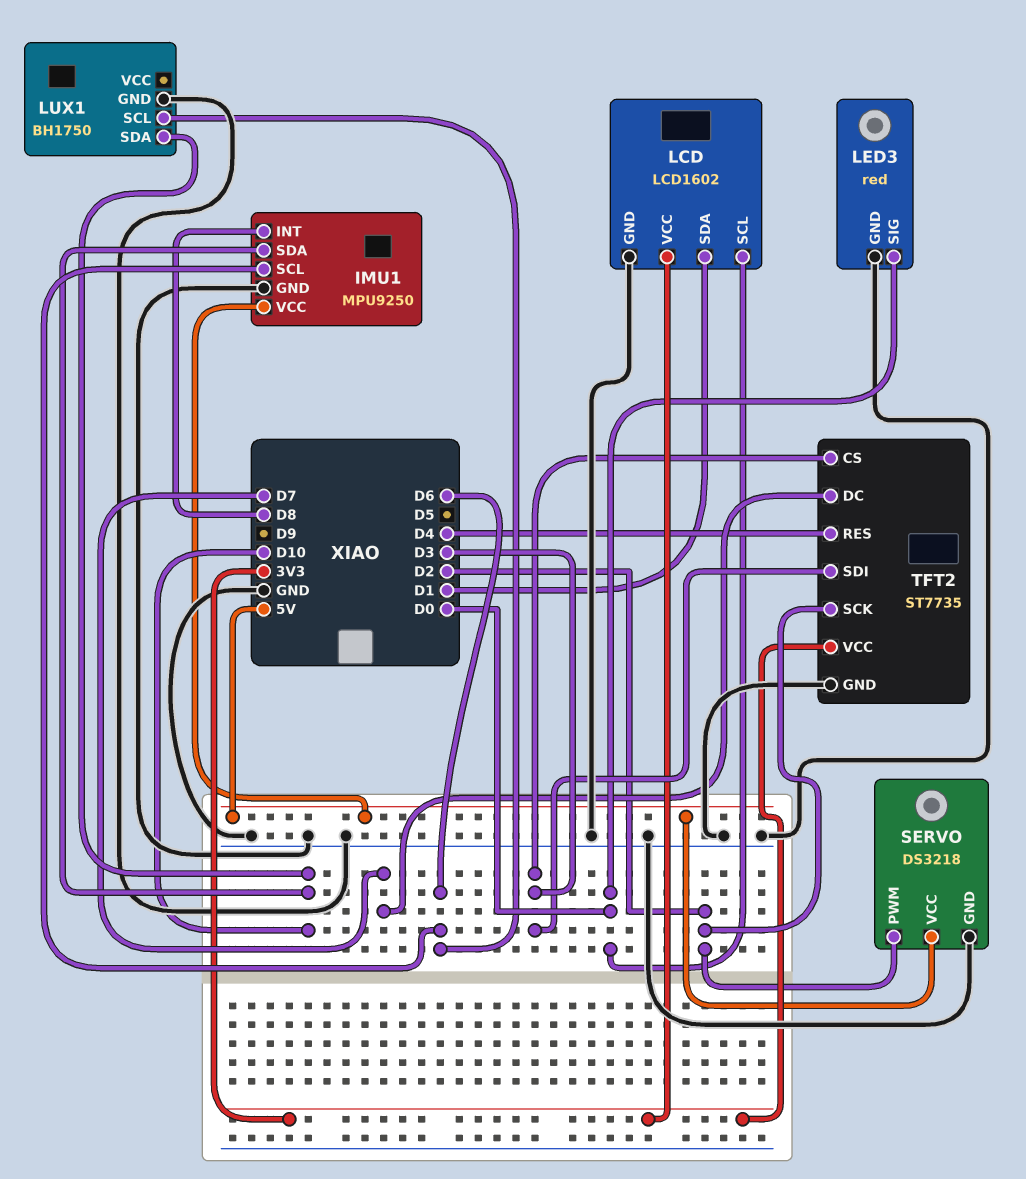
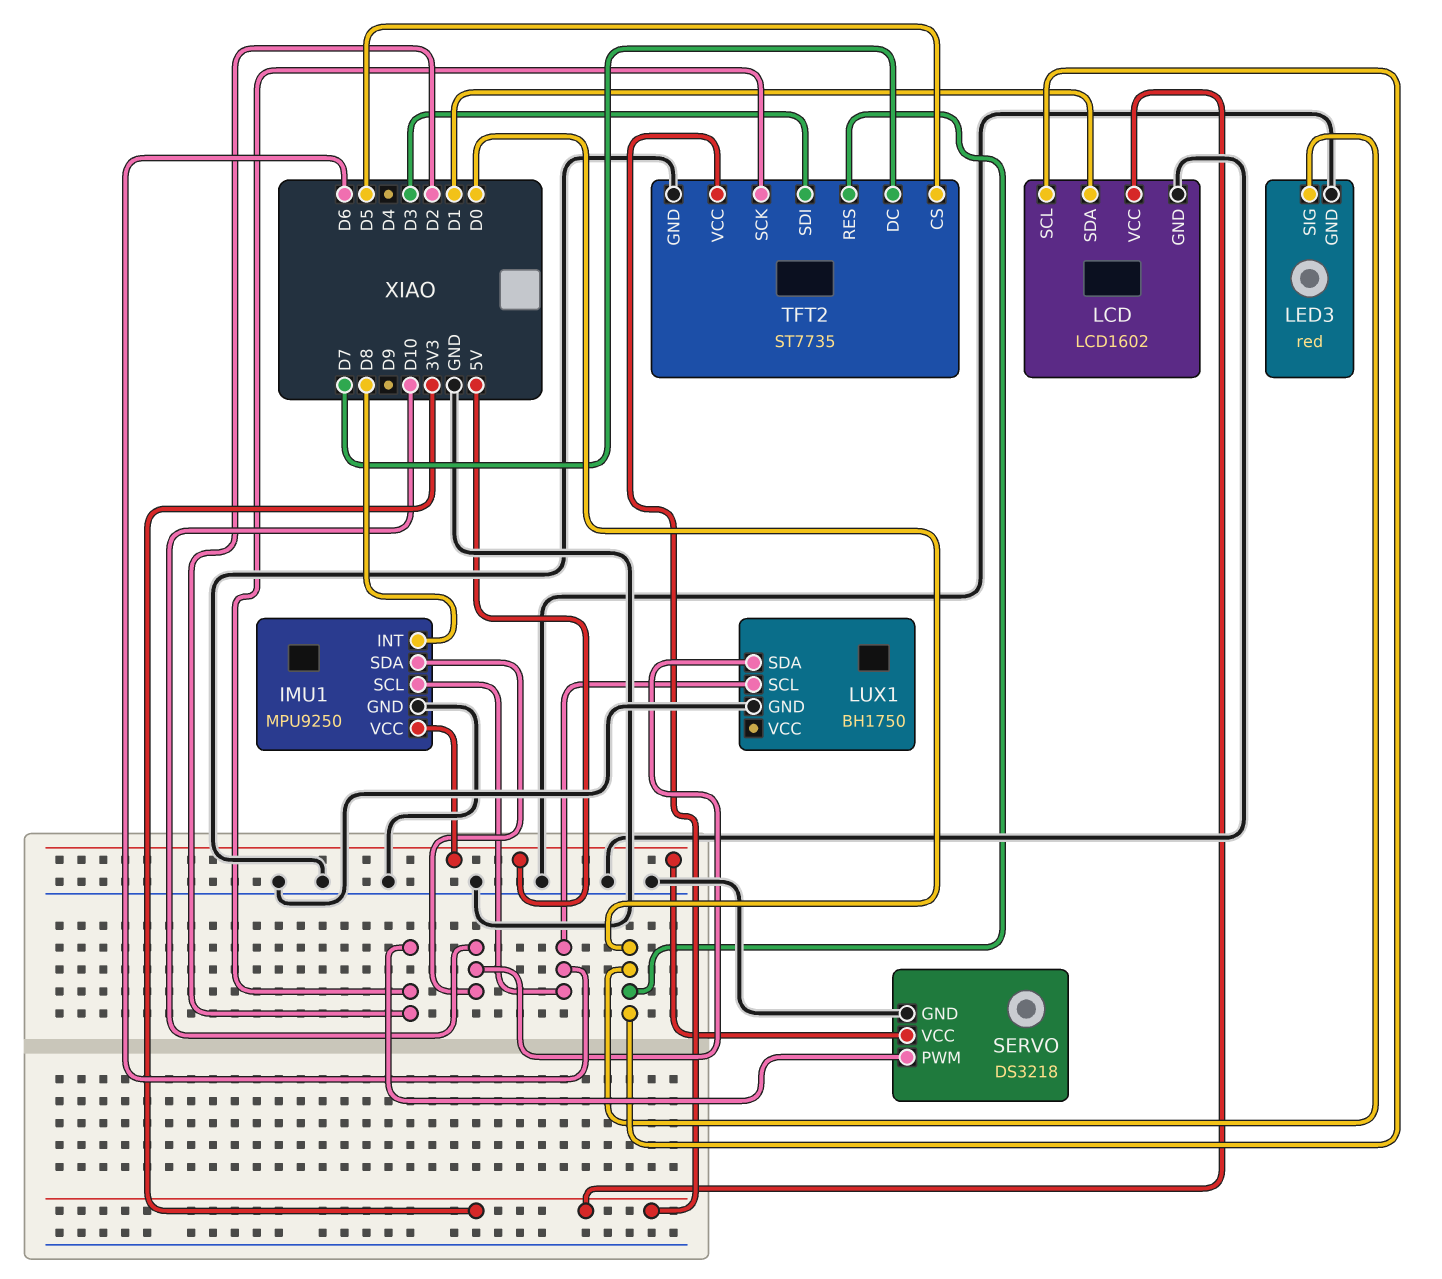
TFT2 pin CS: D3 -> D5
TFT2 pin RES: D4 -> D0

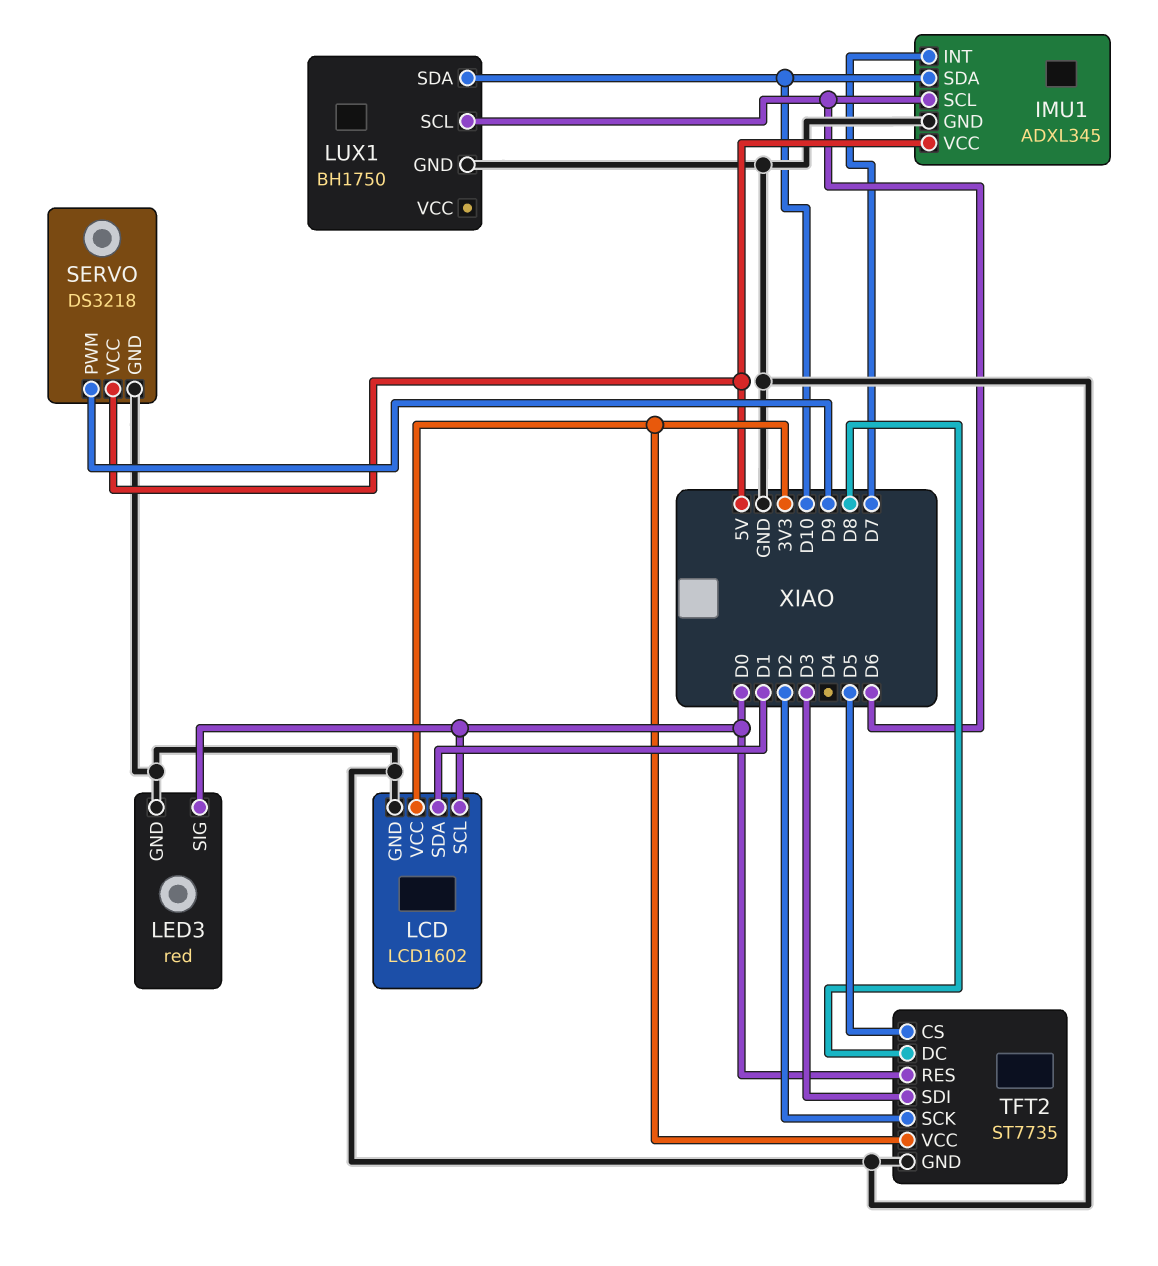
IMU1: MPU9250 -> ADXL345
IMU1 pin INT: D8 -> D7
SERVO pin PWM: D2 -> D9
TFT2 pin DC: D7 -> D8

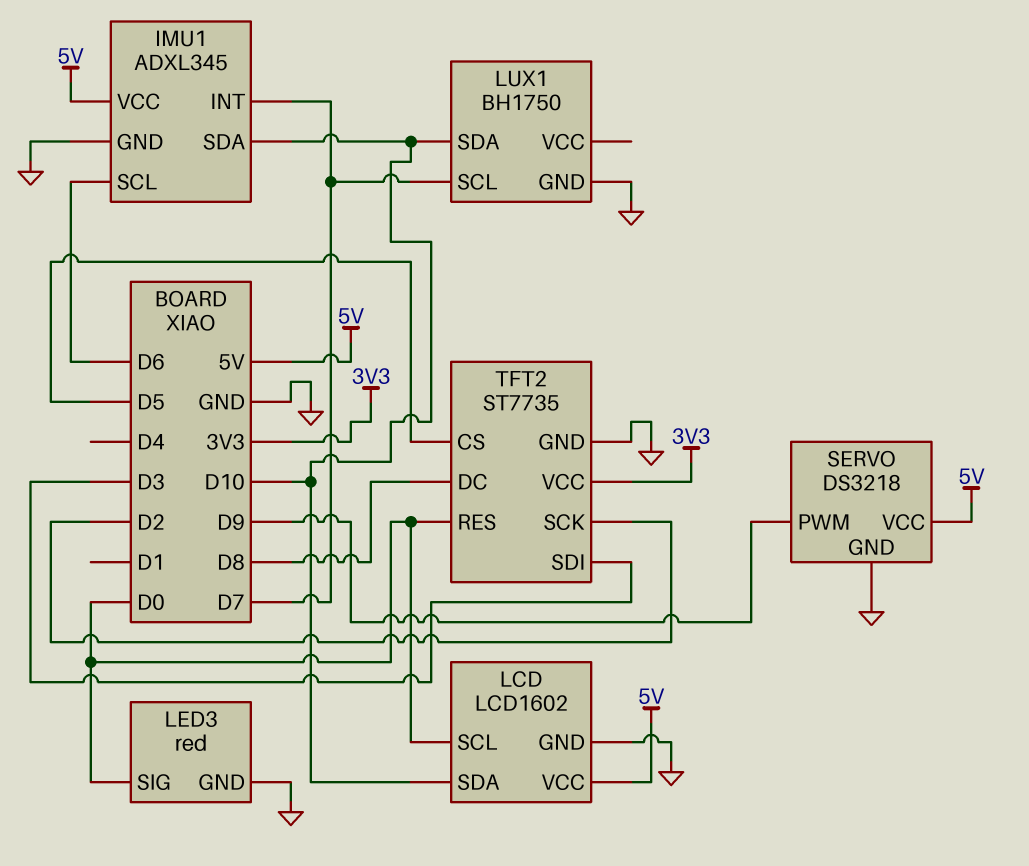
LCD pin SDA: D1 -> D10
LCD pin VCC: 3V3 -> 5V
LUX1 pin SCL: D6 -> D7

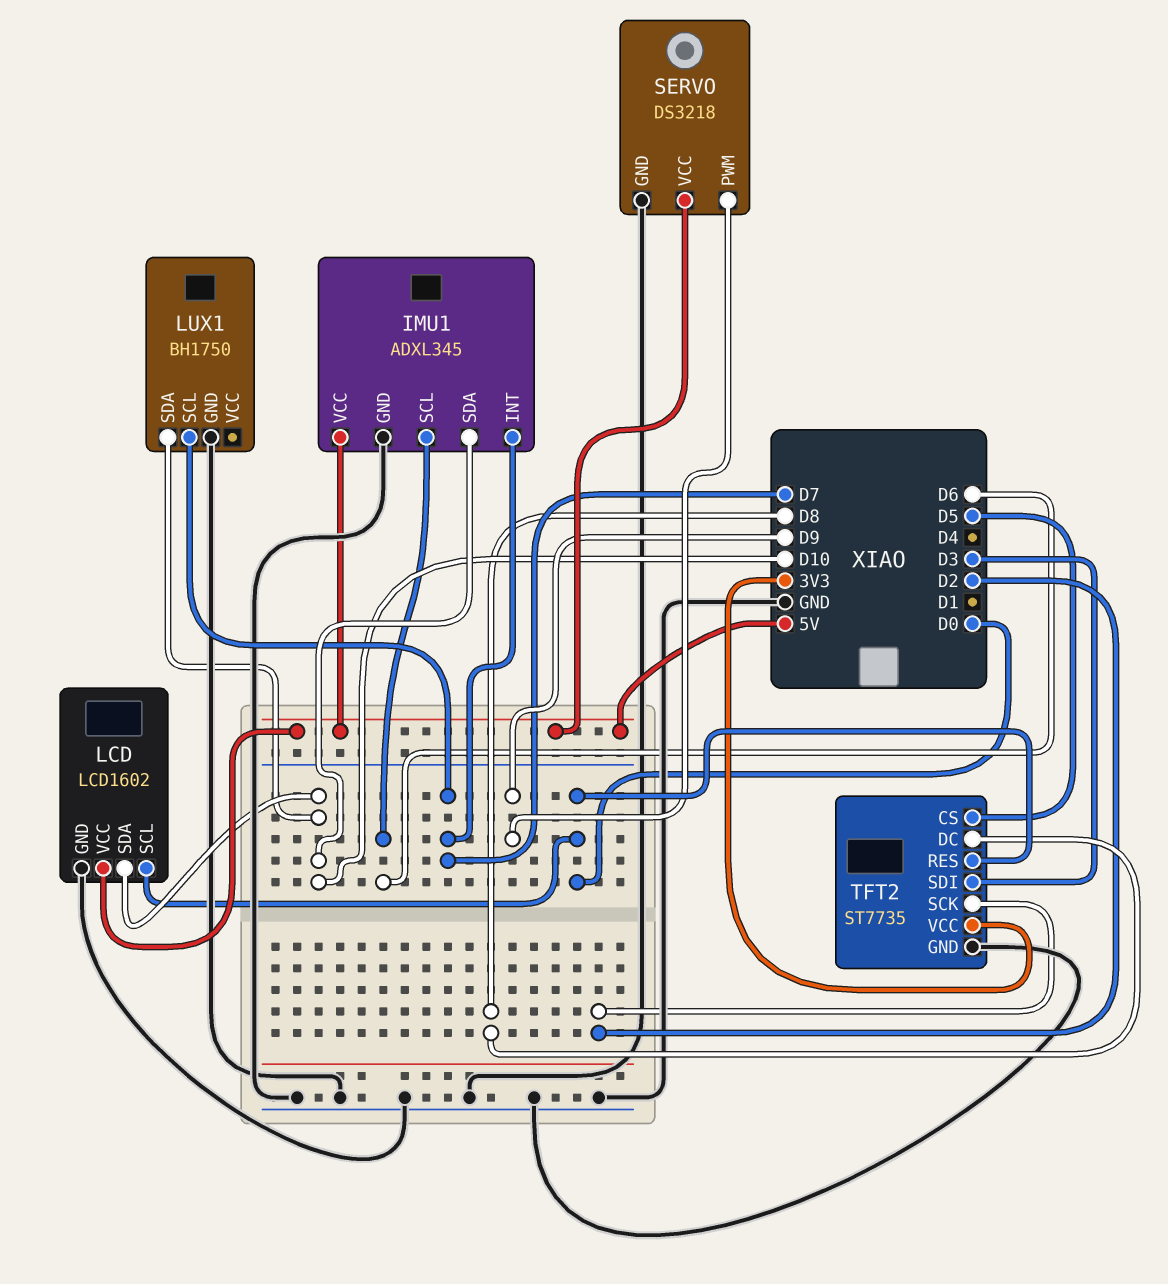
LED3: red -> none
LED3 pin GND: GND -> none
LED3 pin SIG: D0 -> none

